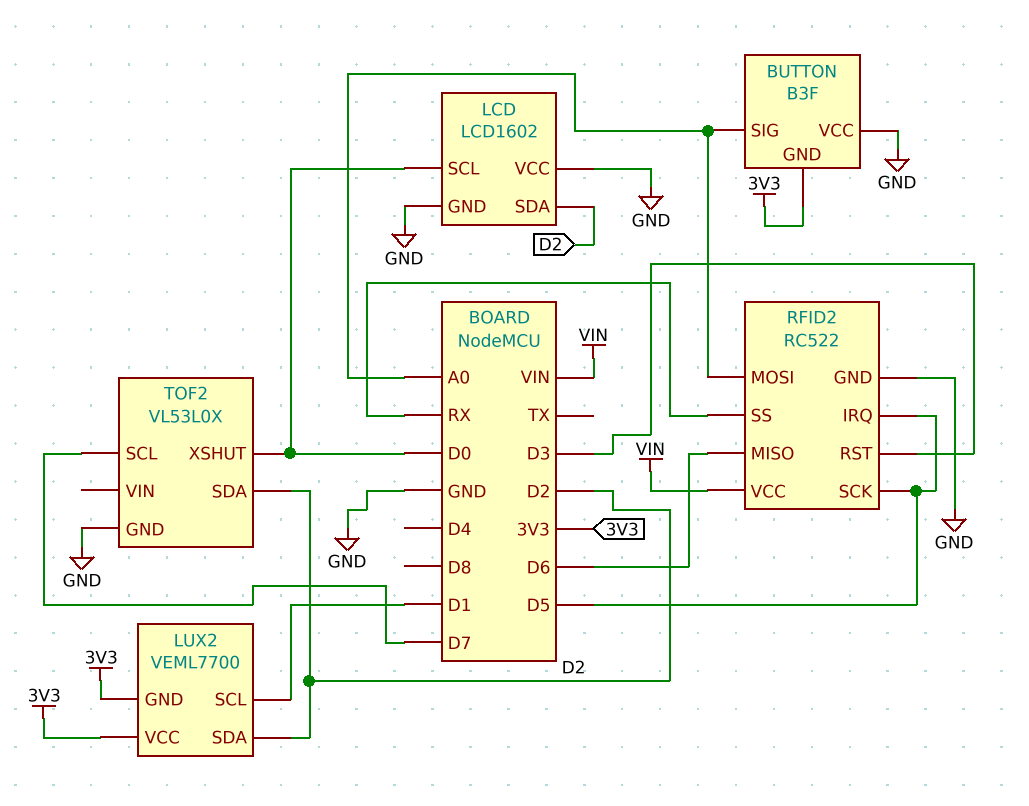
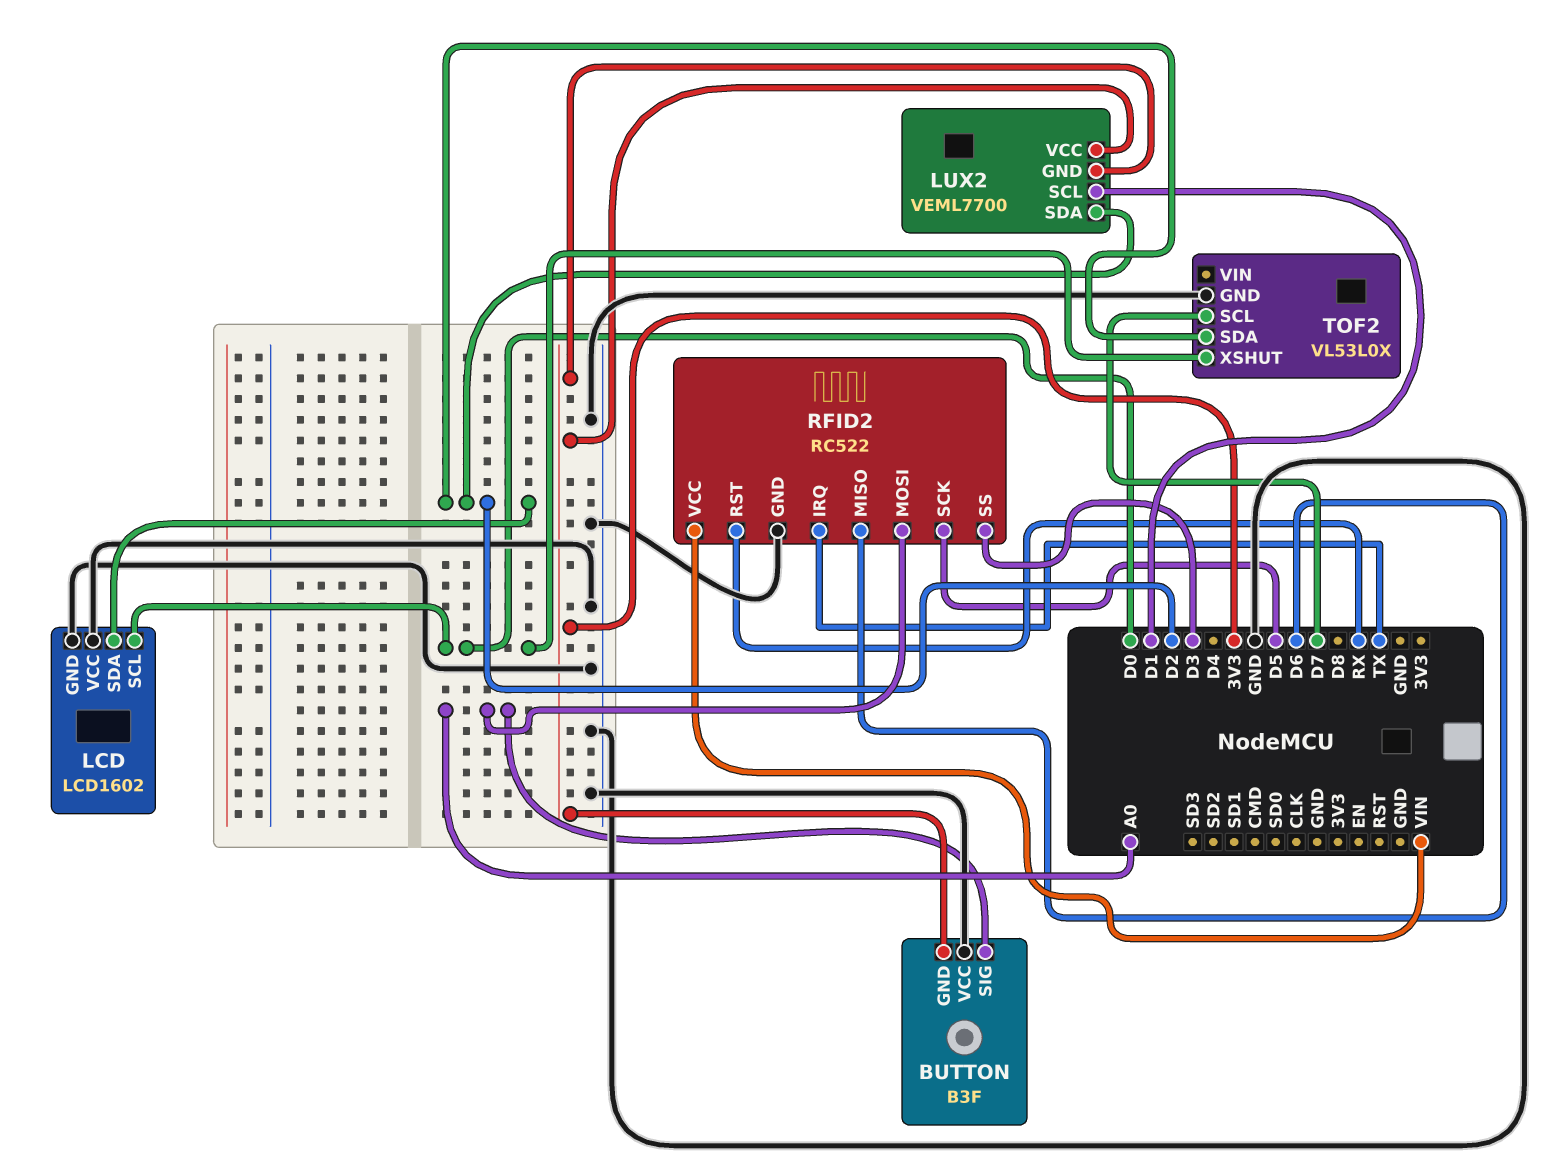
RFID2 pin IRQ: D5 -> TX
RFID2 pin RST: D3 -> RX
RFID2 pin SS: RX -> D3

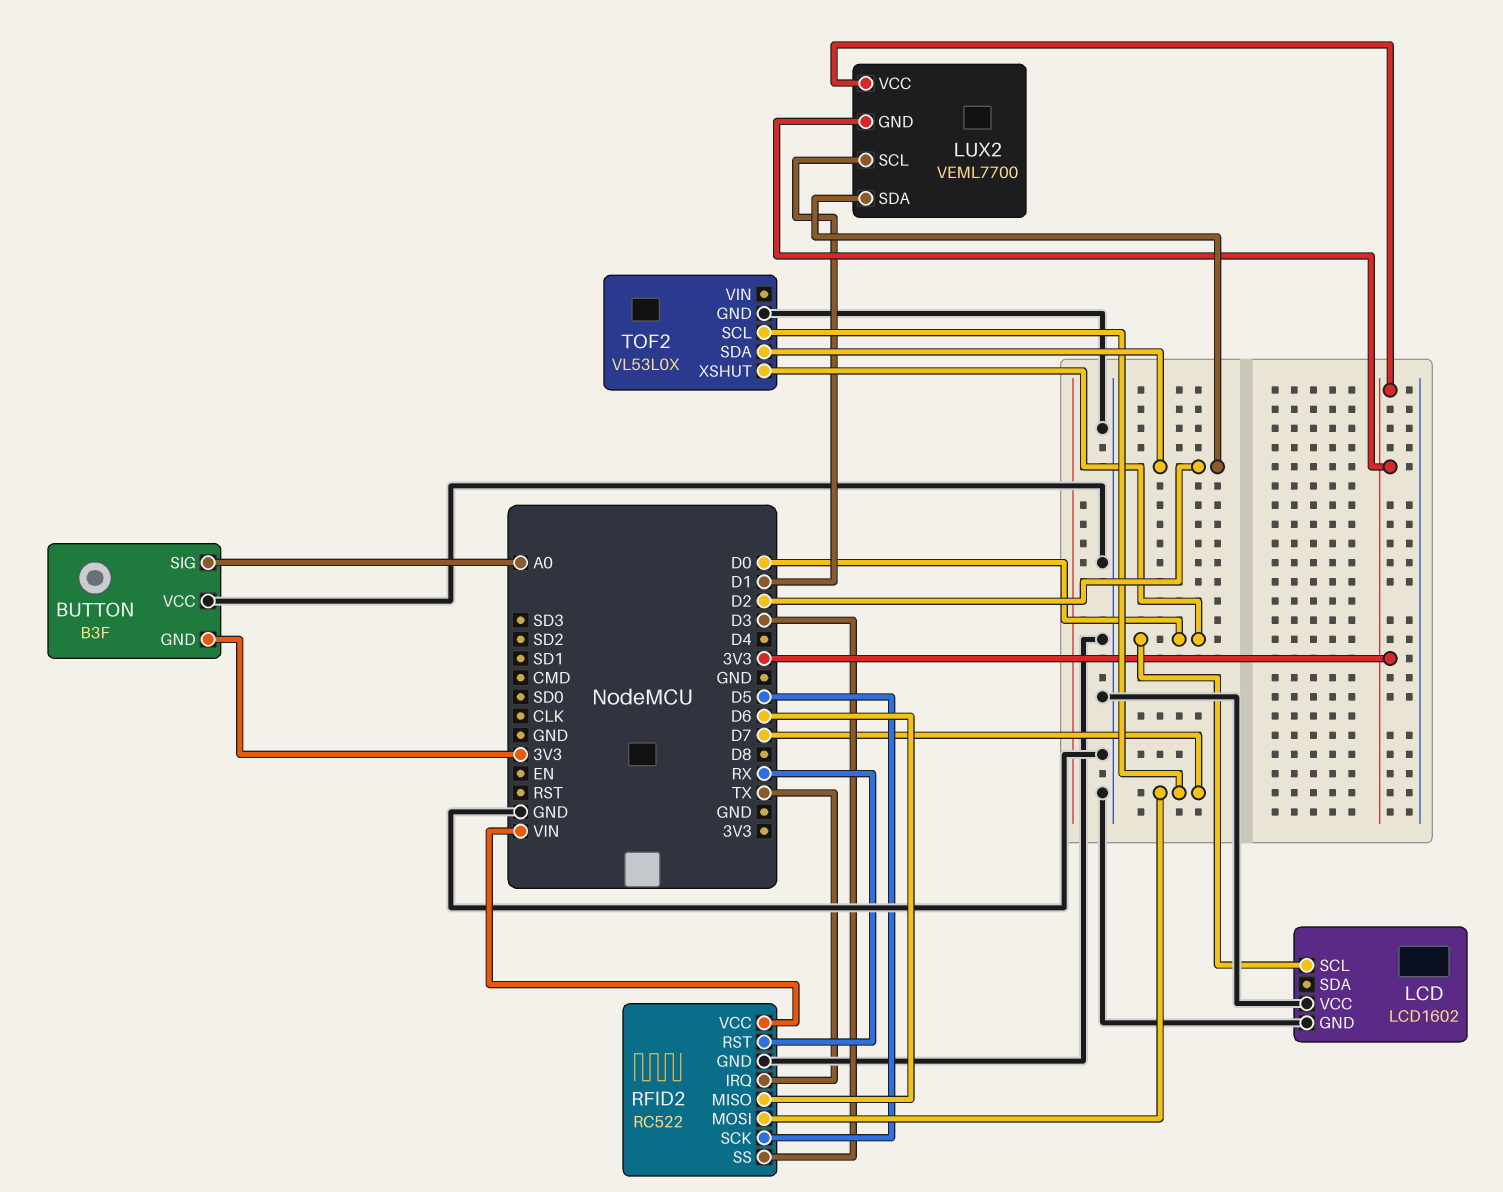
LCD pin SDA: D2 -> none
RFID2 pin MOSI: A0 -> D7

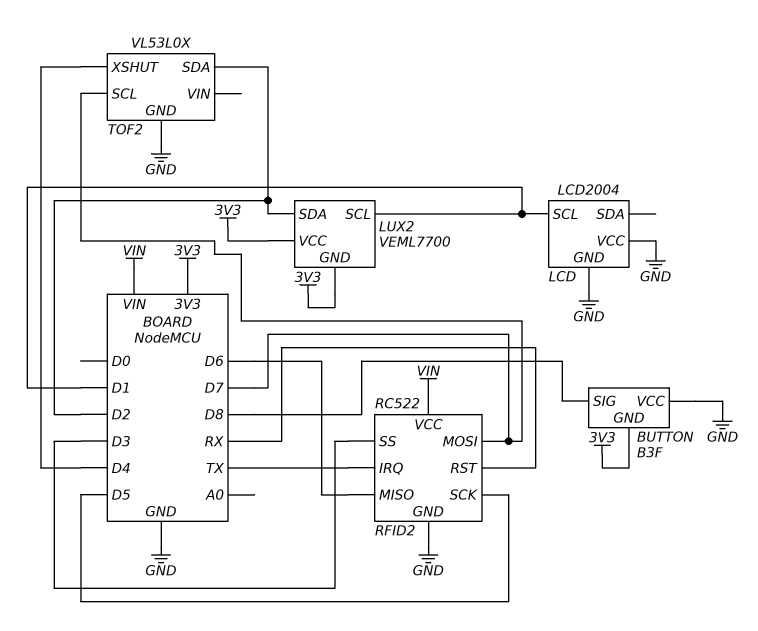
BUTTON pin SIG: A0 -> D8
LCD: LCD1602 -> LCD2004
LCD pin SCL: D0 -> D1
TOF2 pin XSHUT: D0 -> D4

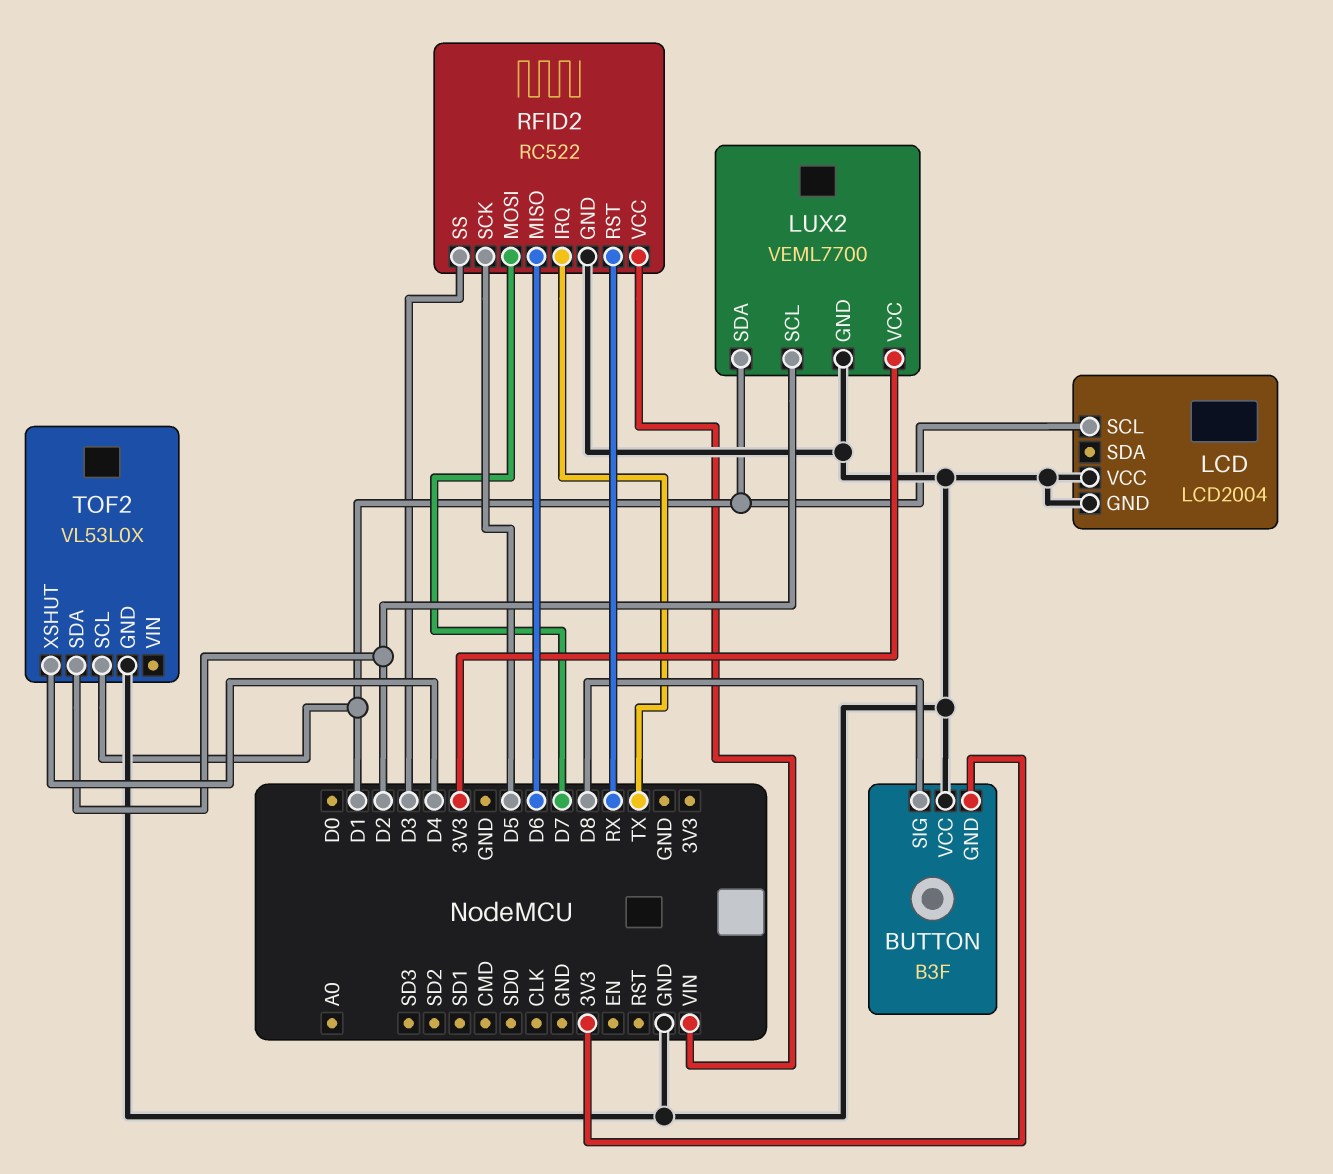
LUX2 pin GND: 3V3 -> GND
LUX2 pin SCL: D1 -> D2
LUX2 pin SDA: D2 -> D1
TOF2 pin SCL: D7 -> D1

